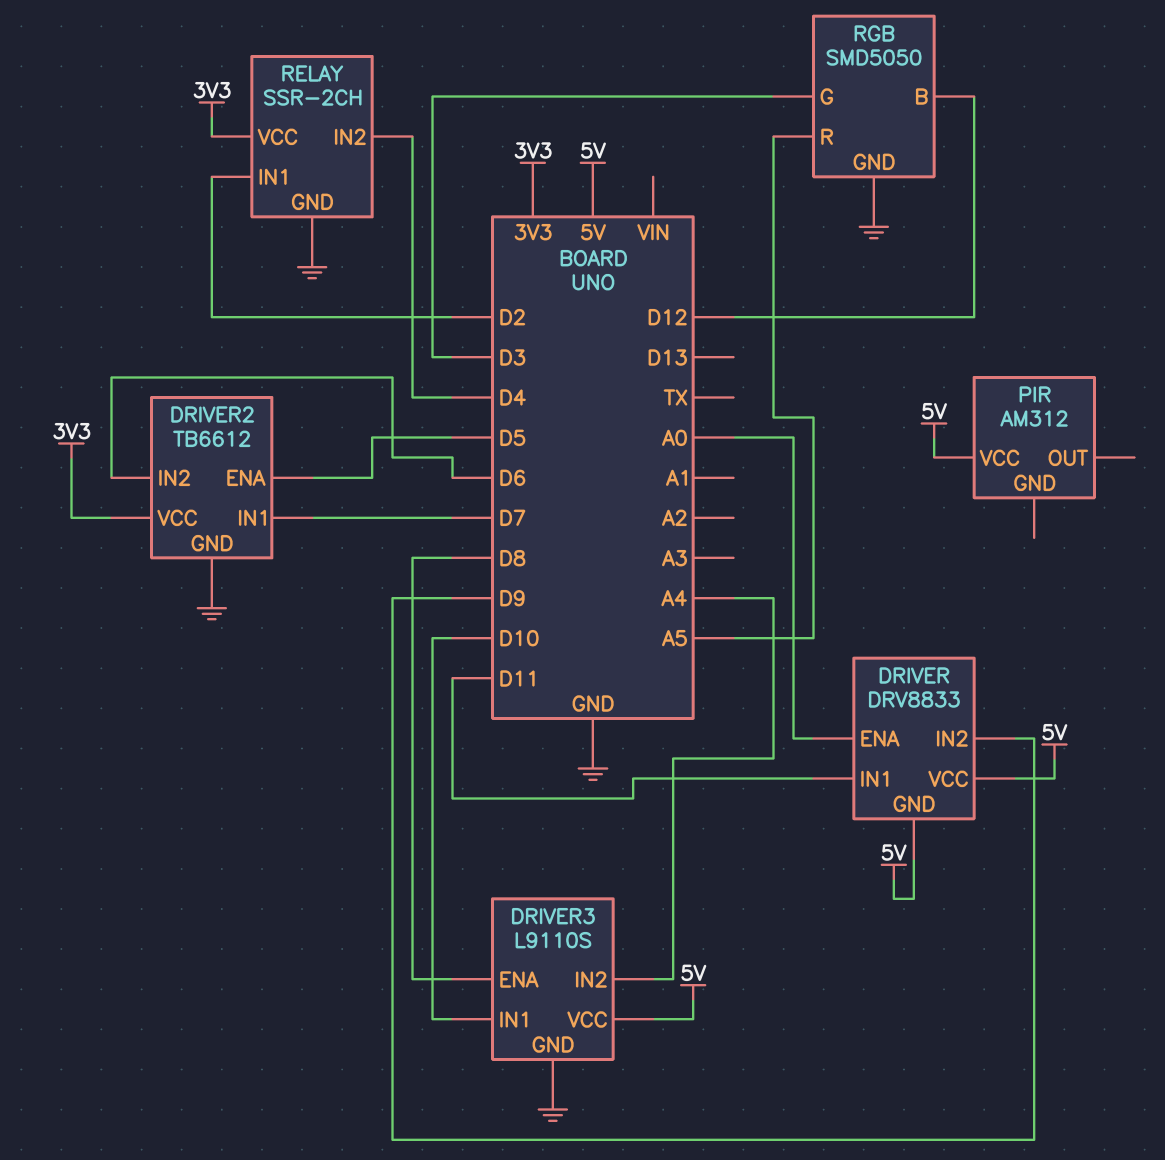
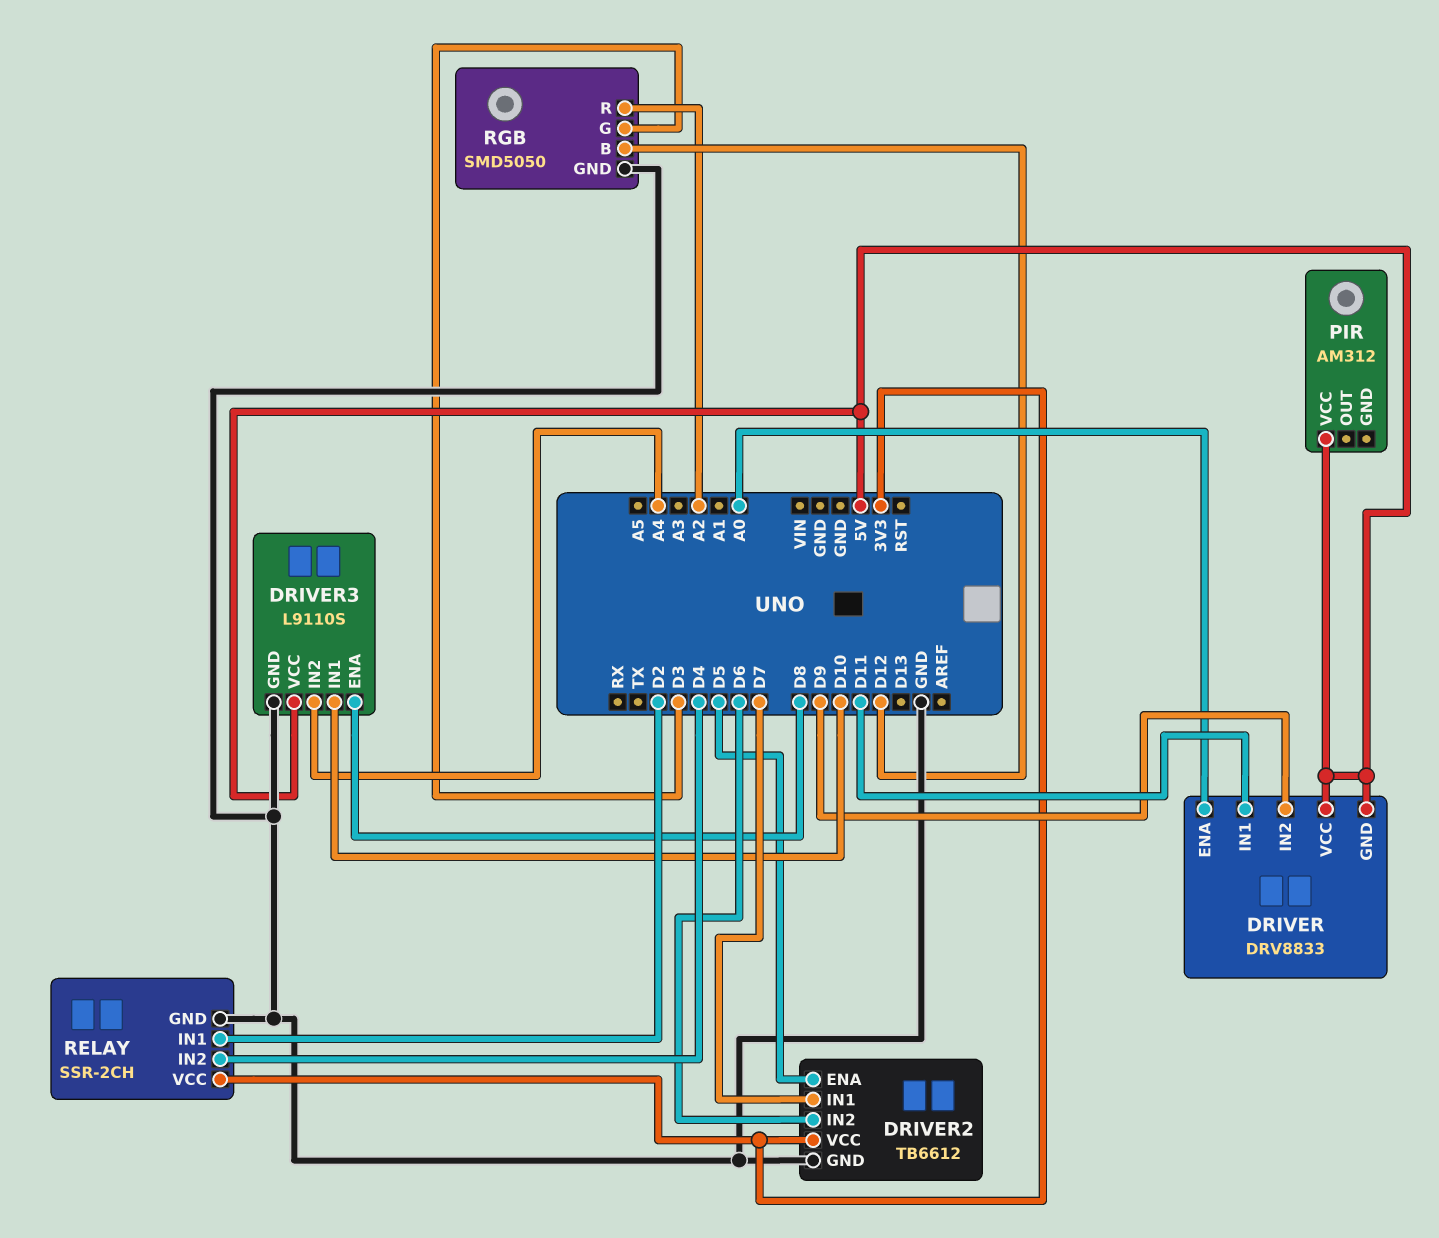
RGB pin R: A5 -> A2

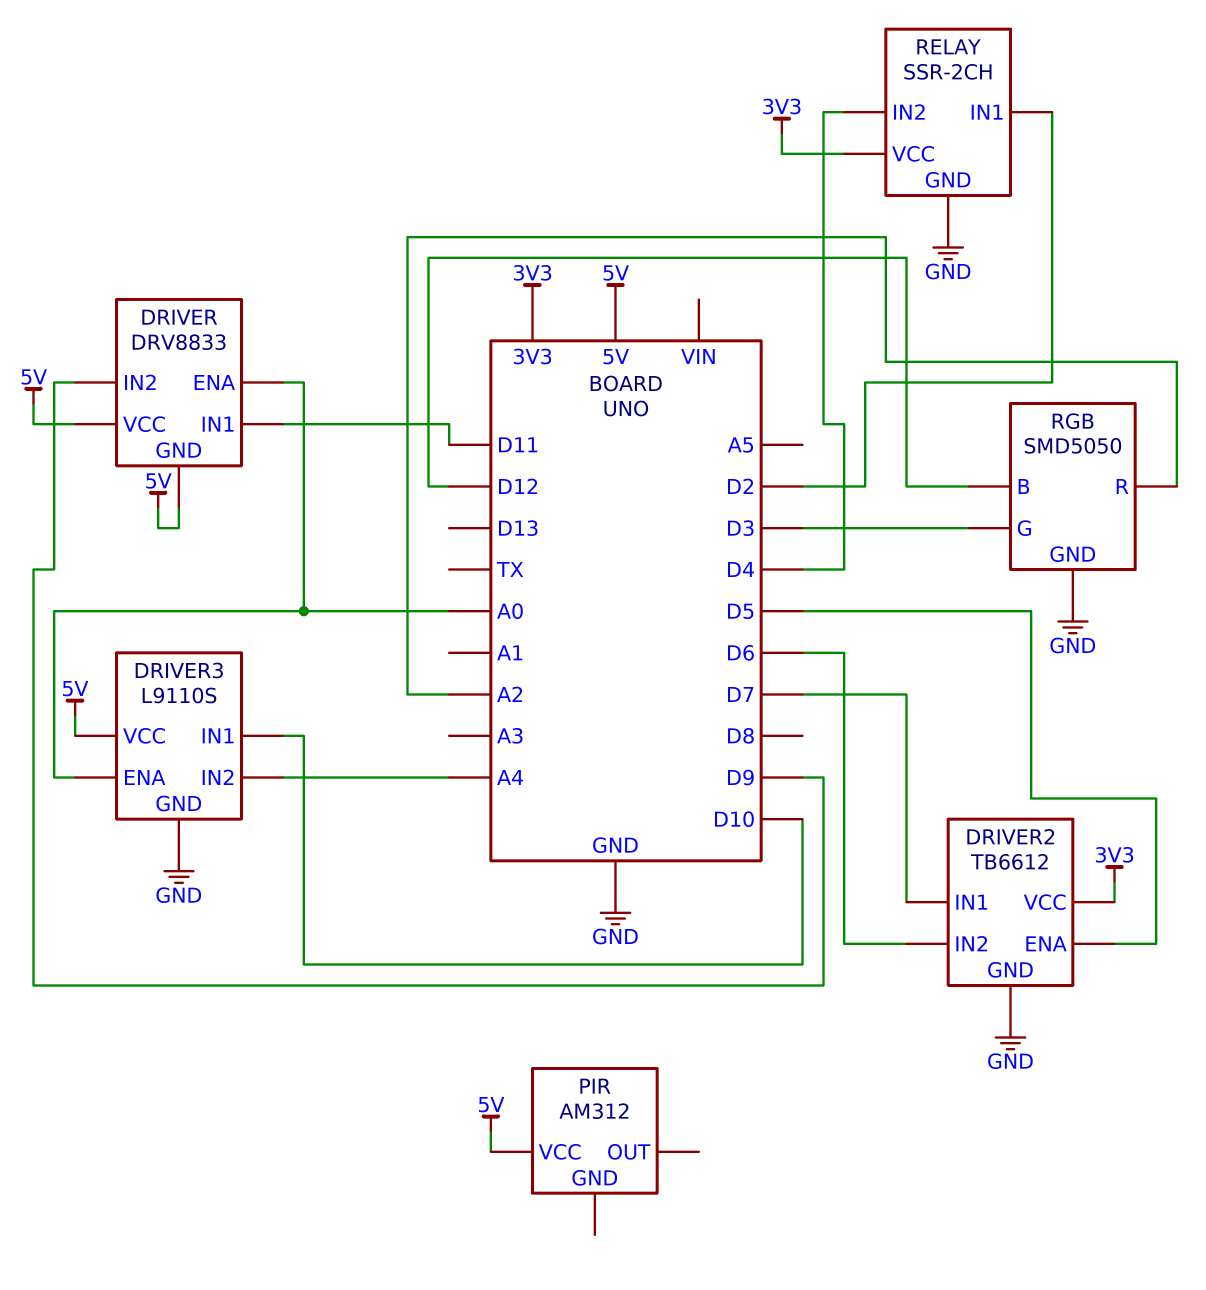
DRIVER3 pin ENA: D8 -> A0

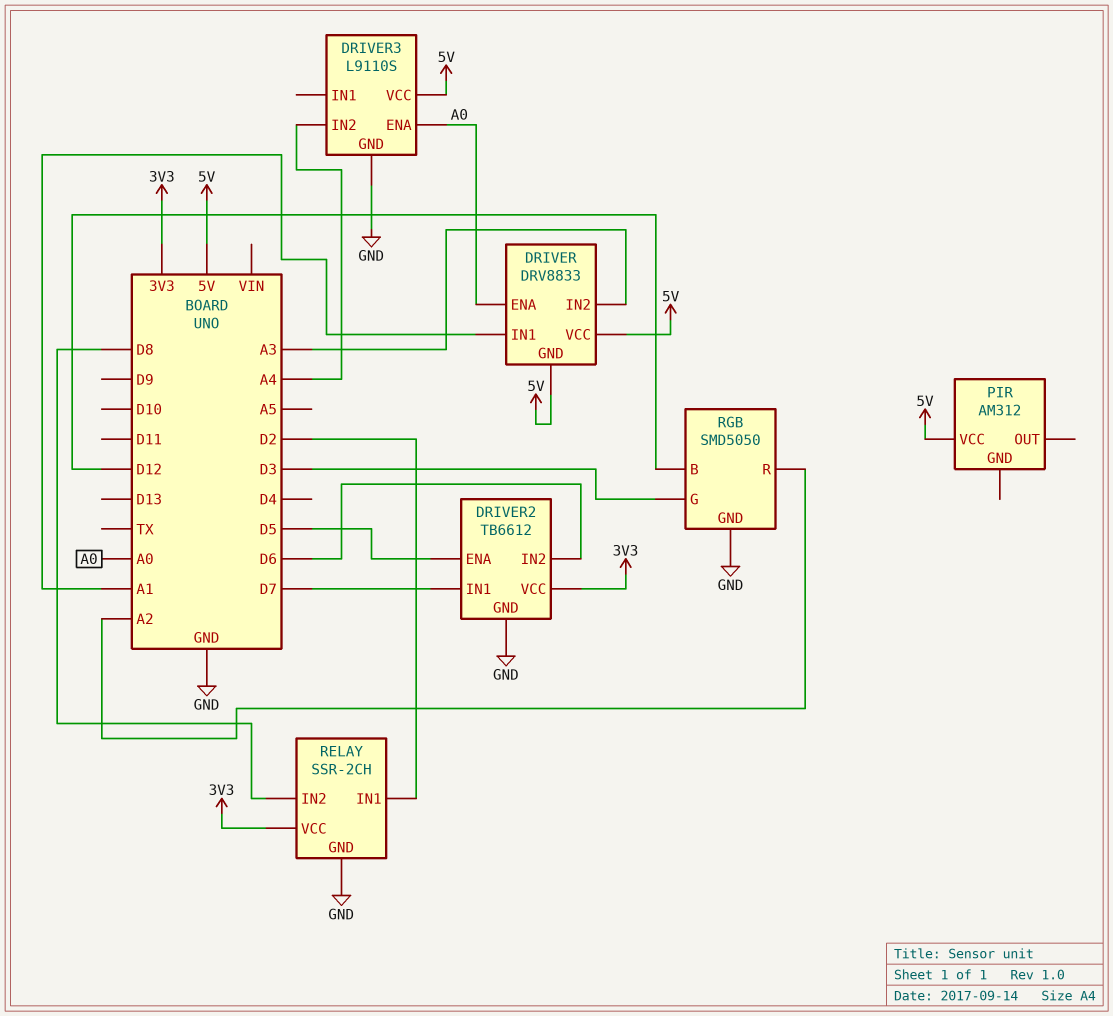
DRIVER pin IN1: D11 -> A1
DRIVER pin IN2: D9 -> A3
DRIVER3 pin IN1: D10 -> none
RELAY pin IN2: D4 -> D8

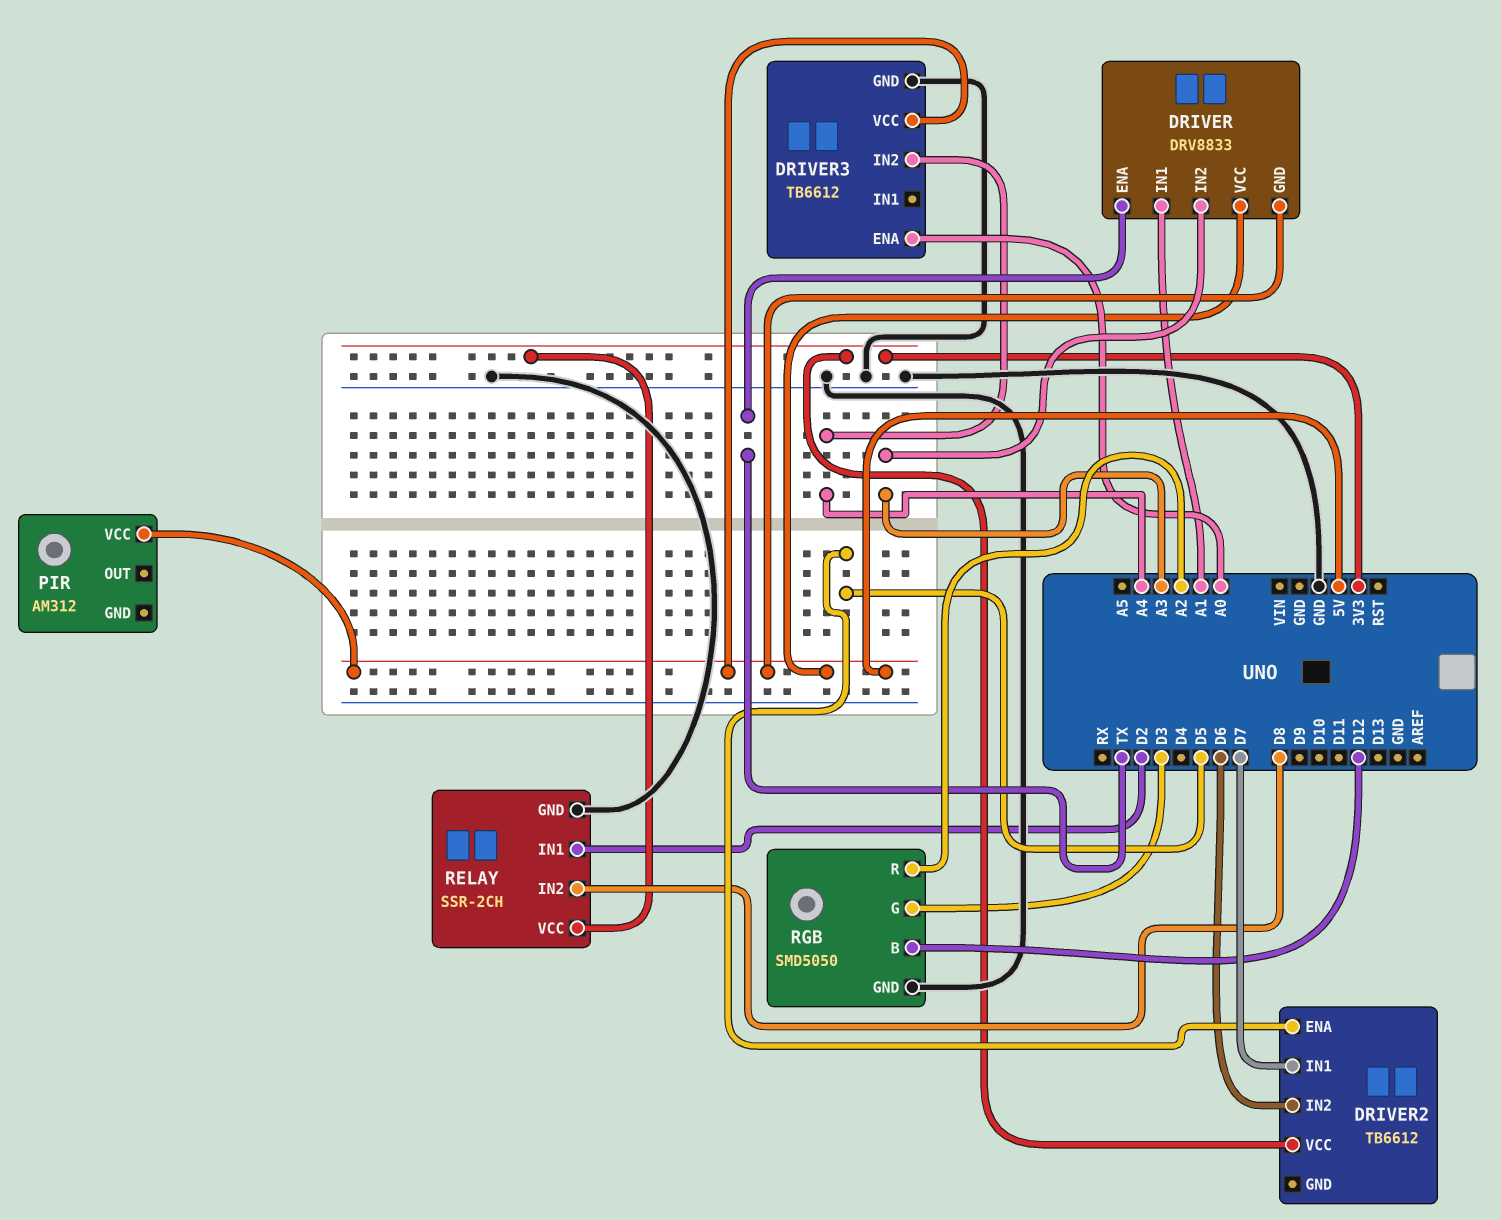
DRIVER pin ENA: A0 -> TX
DRIVER2 pin GND: GND -> none
DRIVER3: L9110S -> TB6612

